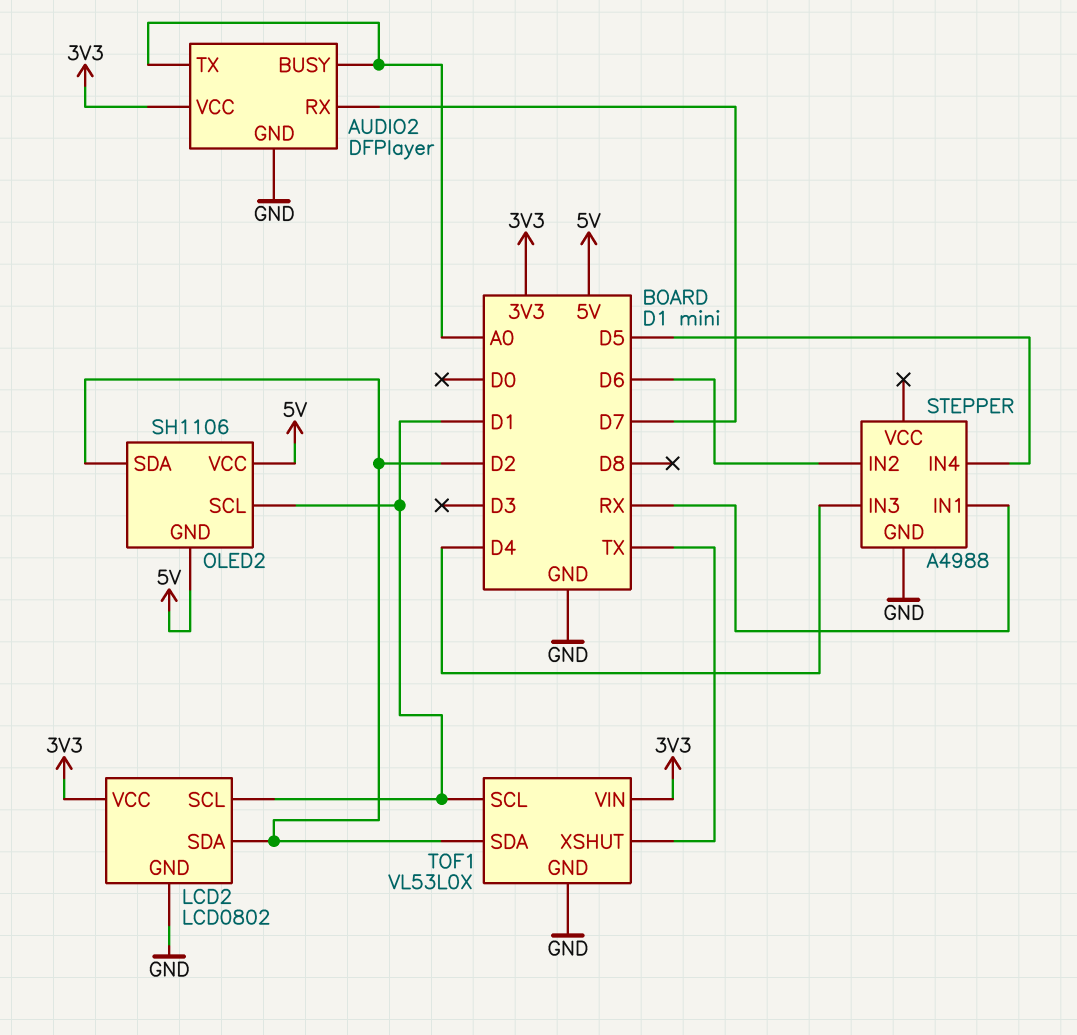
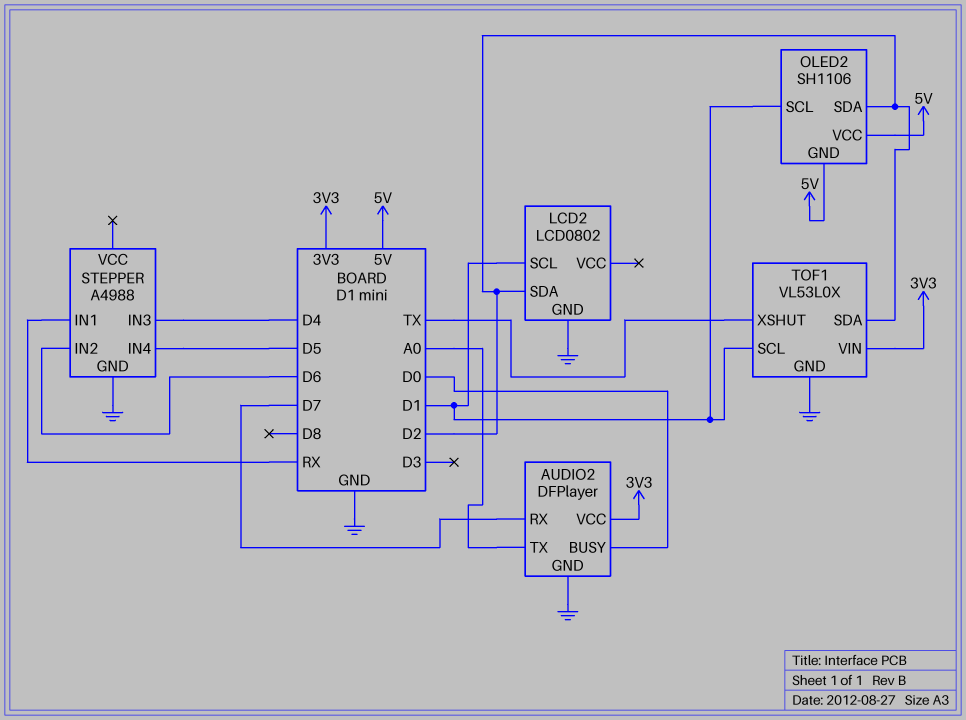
AUDIO2 pin BUSY: A0 -> D0
LCD2 pin VCC: 3V3 -> none

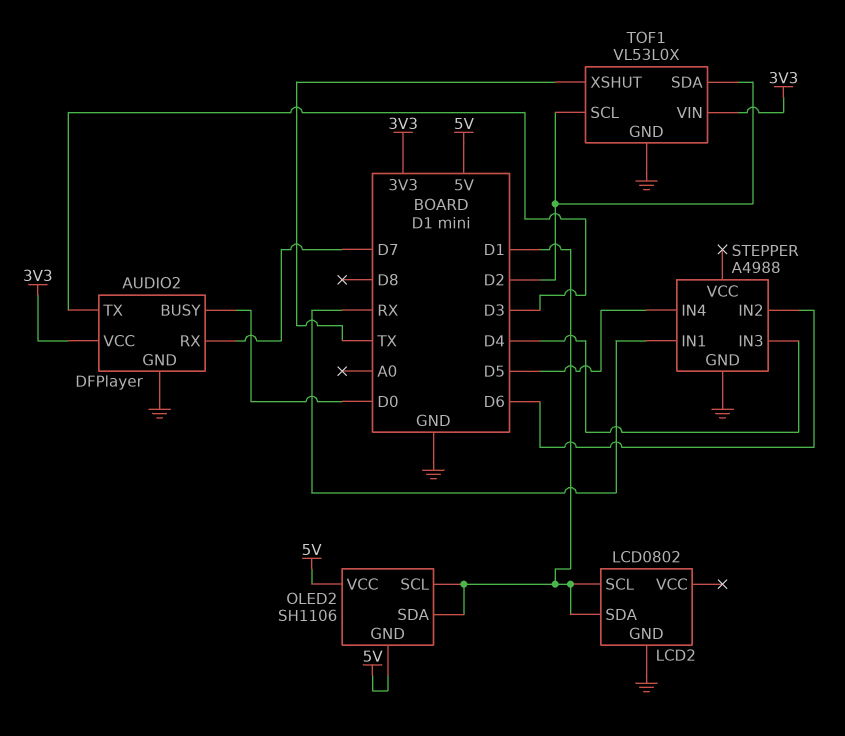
AUDIO2 pin TX: A0 -> D3
LCD2 pin SDA: D2 -> D1
OLED2 pin SDA: D2 -> D1
TOF1 pin SCL: D1 -> D2

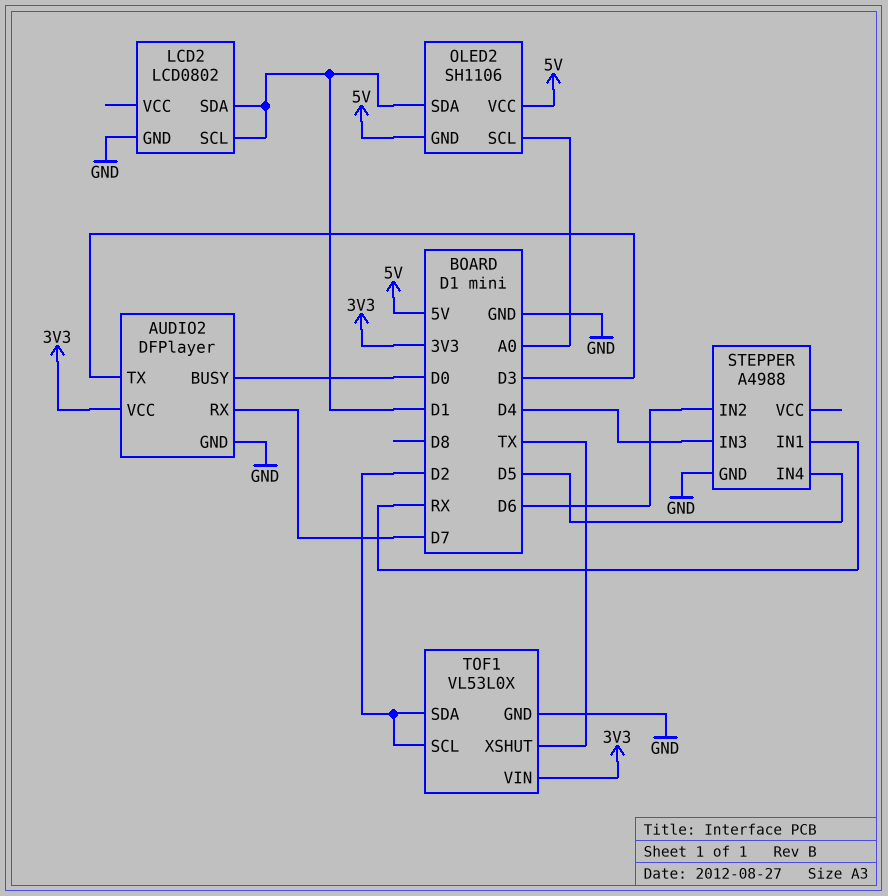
OLED2 pin SCL: D1 -> A0

